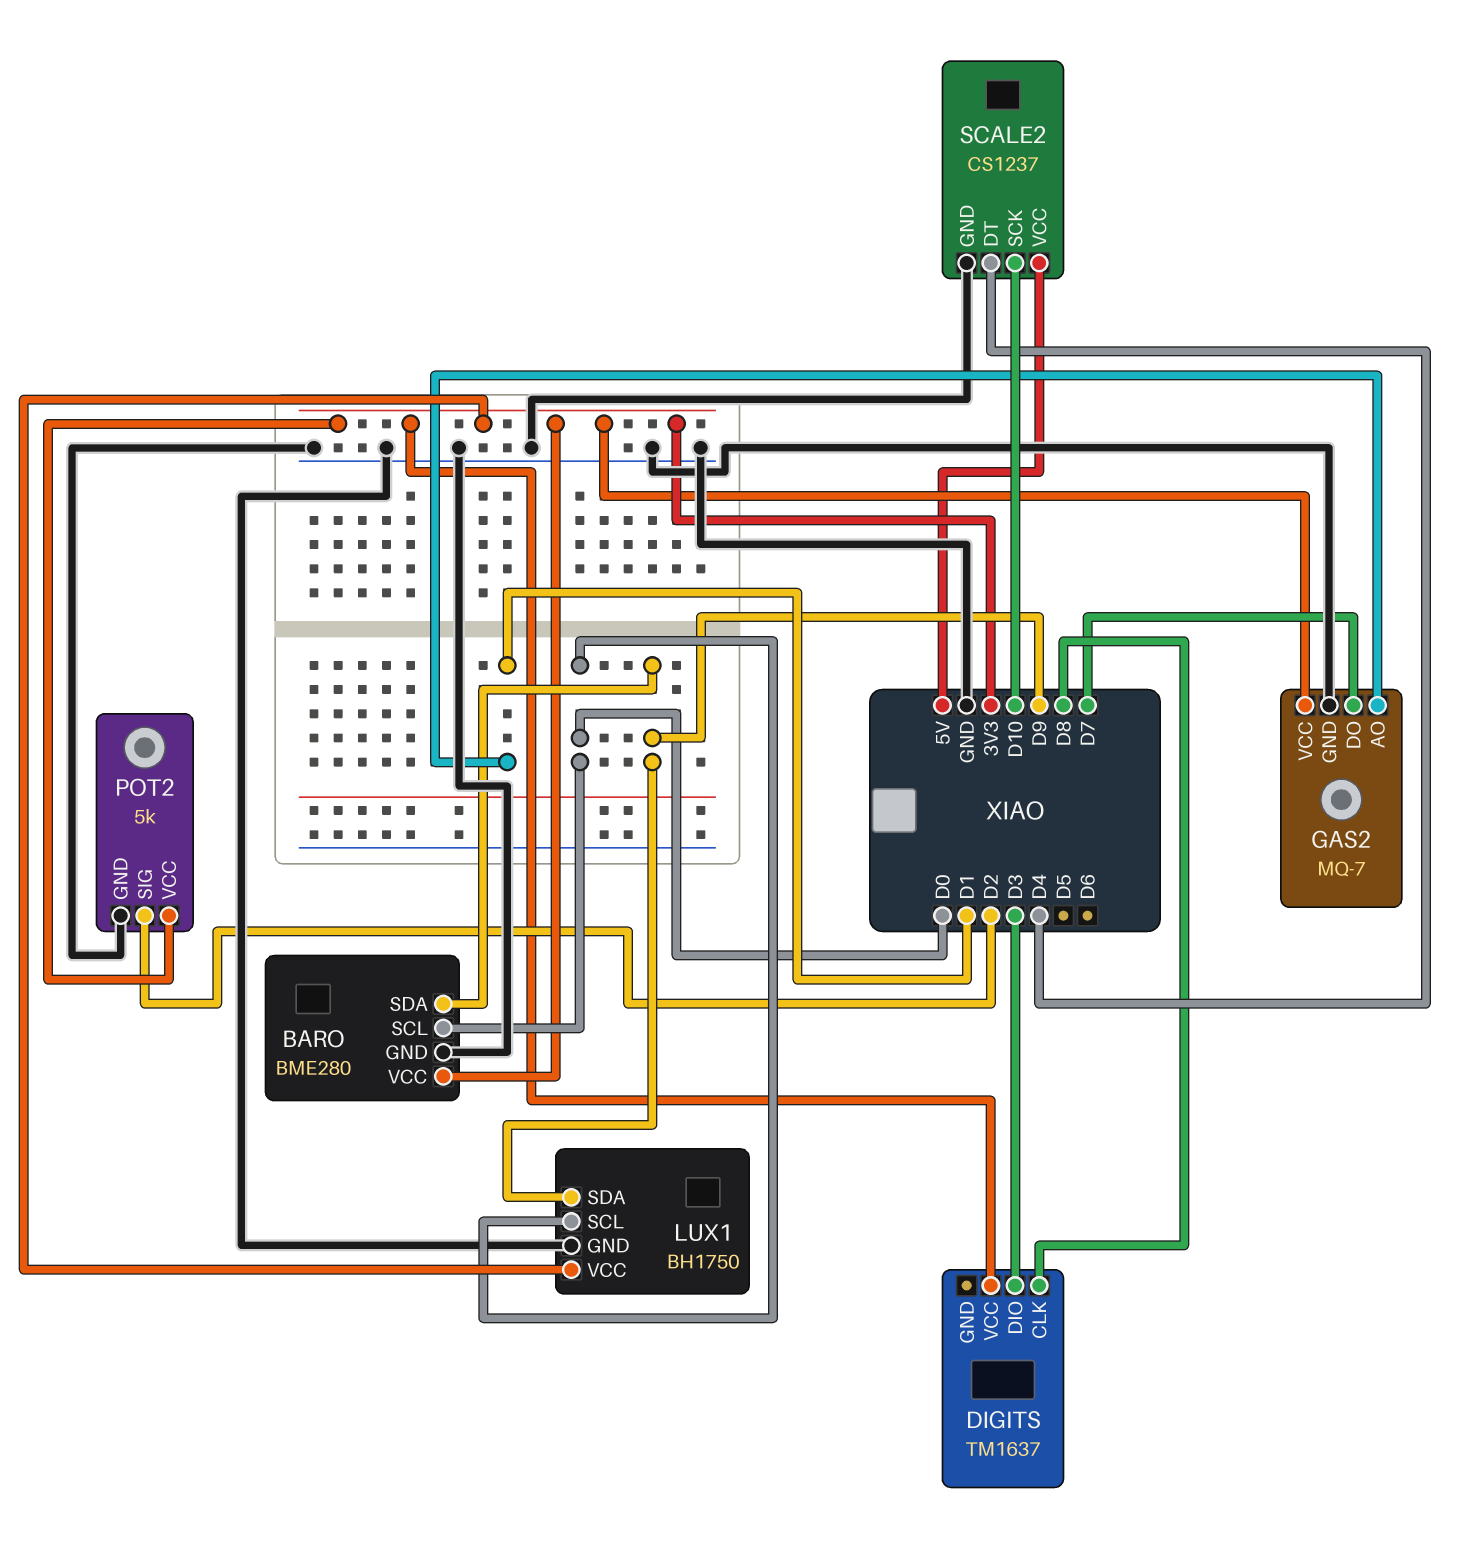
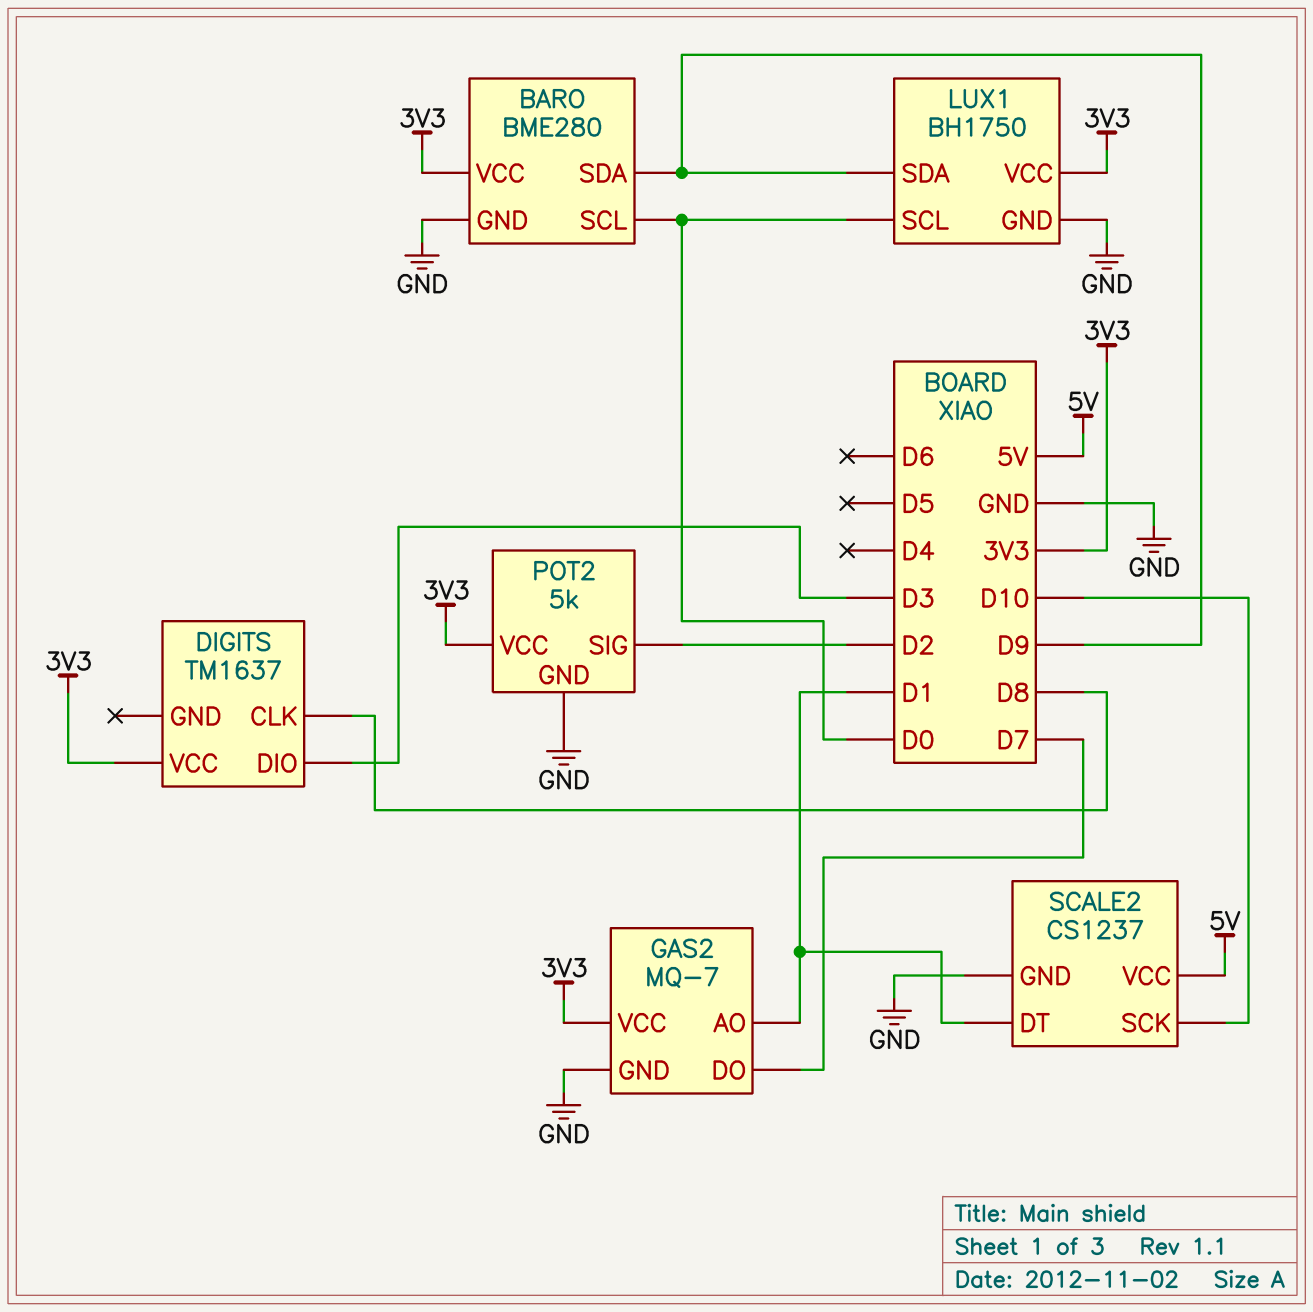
SCALE2 pin DT: D4 -> D1

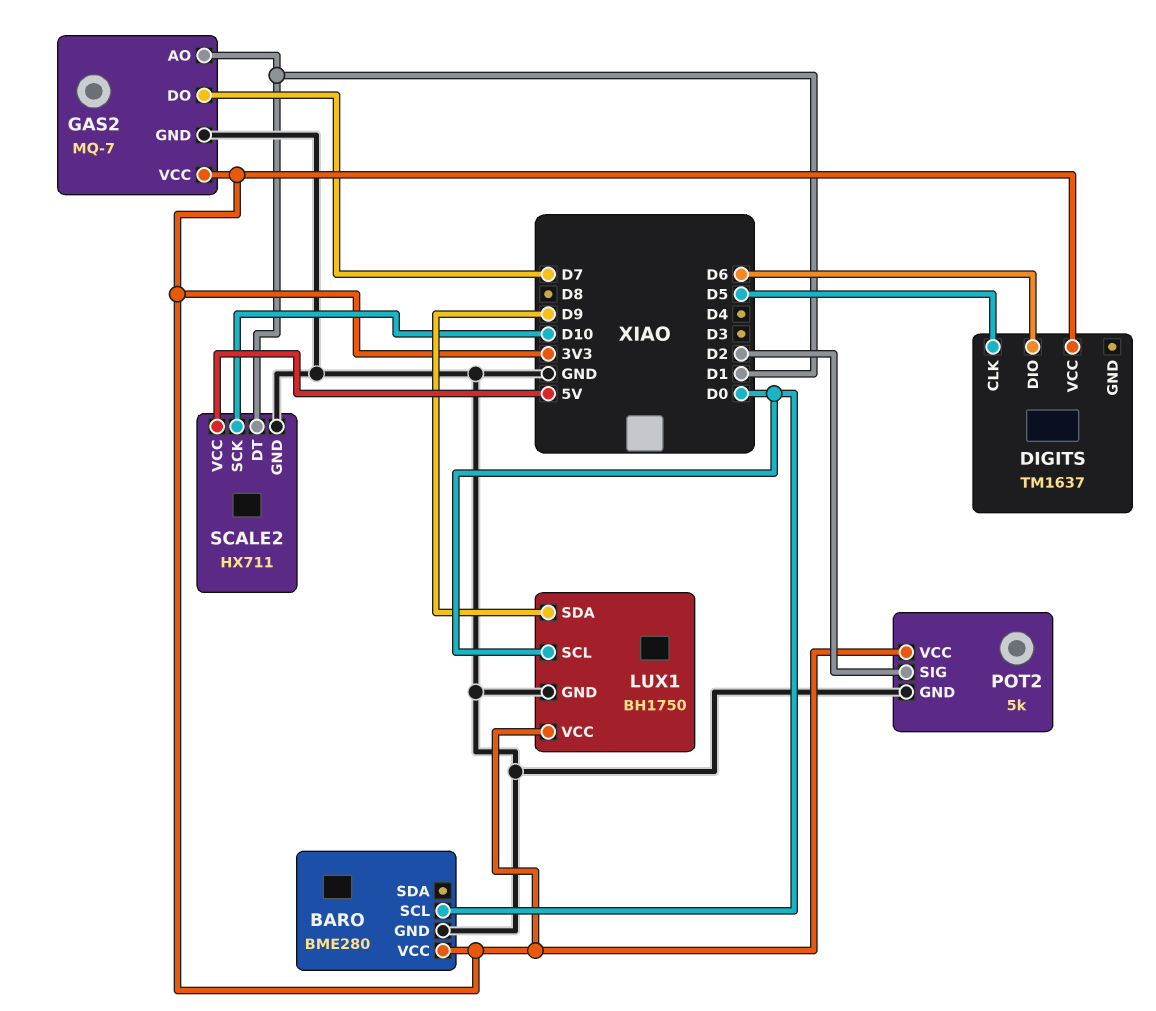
BARO pin SDA: D9 -> none
DIGITS pin CLK: D8 -> D5
DIGITS pin DIO: D3 -> D6
SCALE2: CS1237 -> HX711

